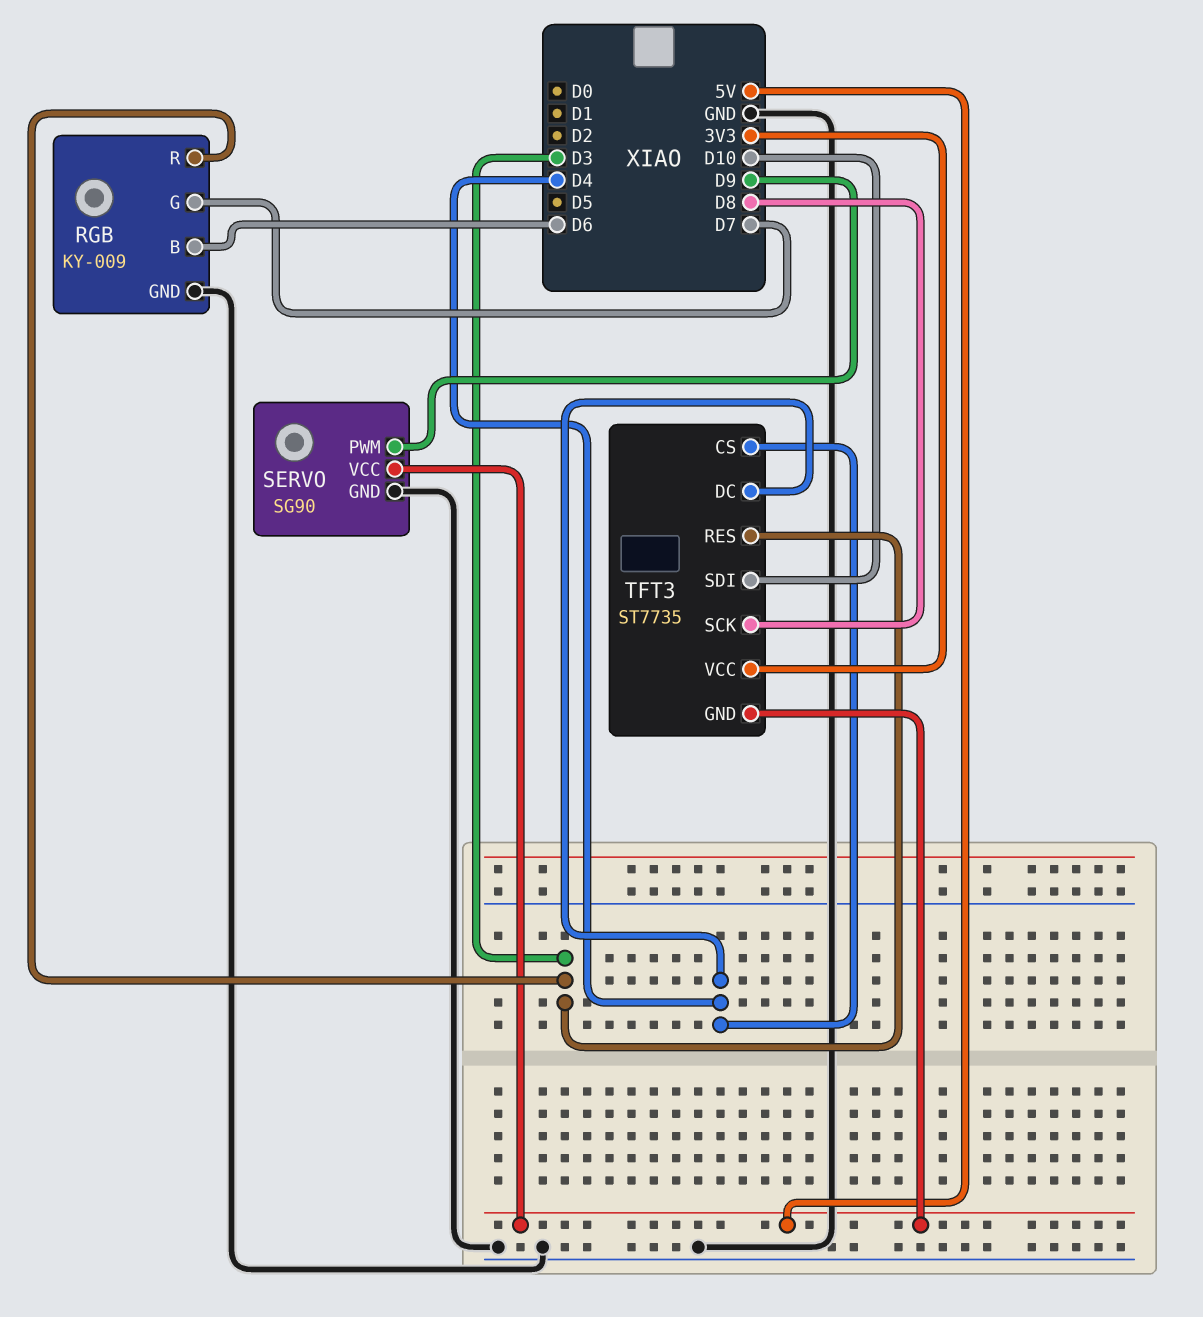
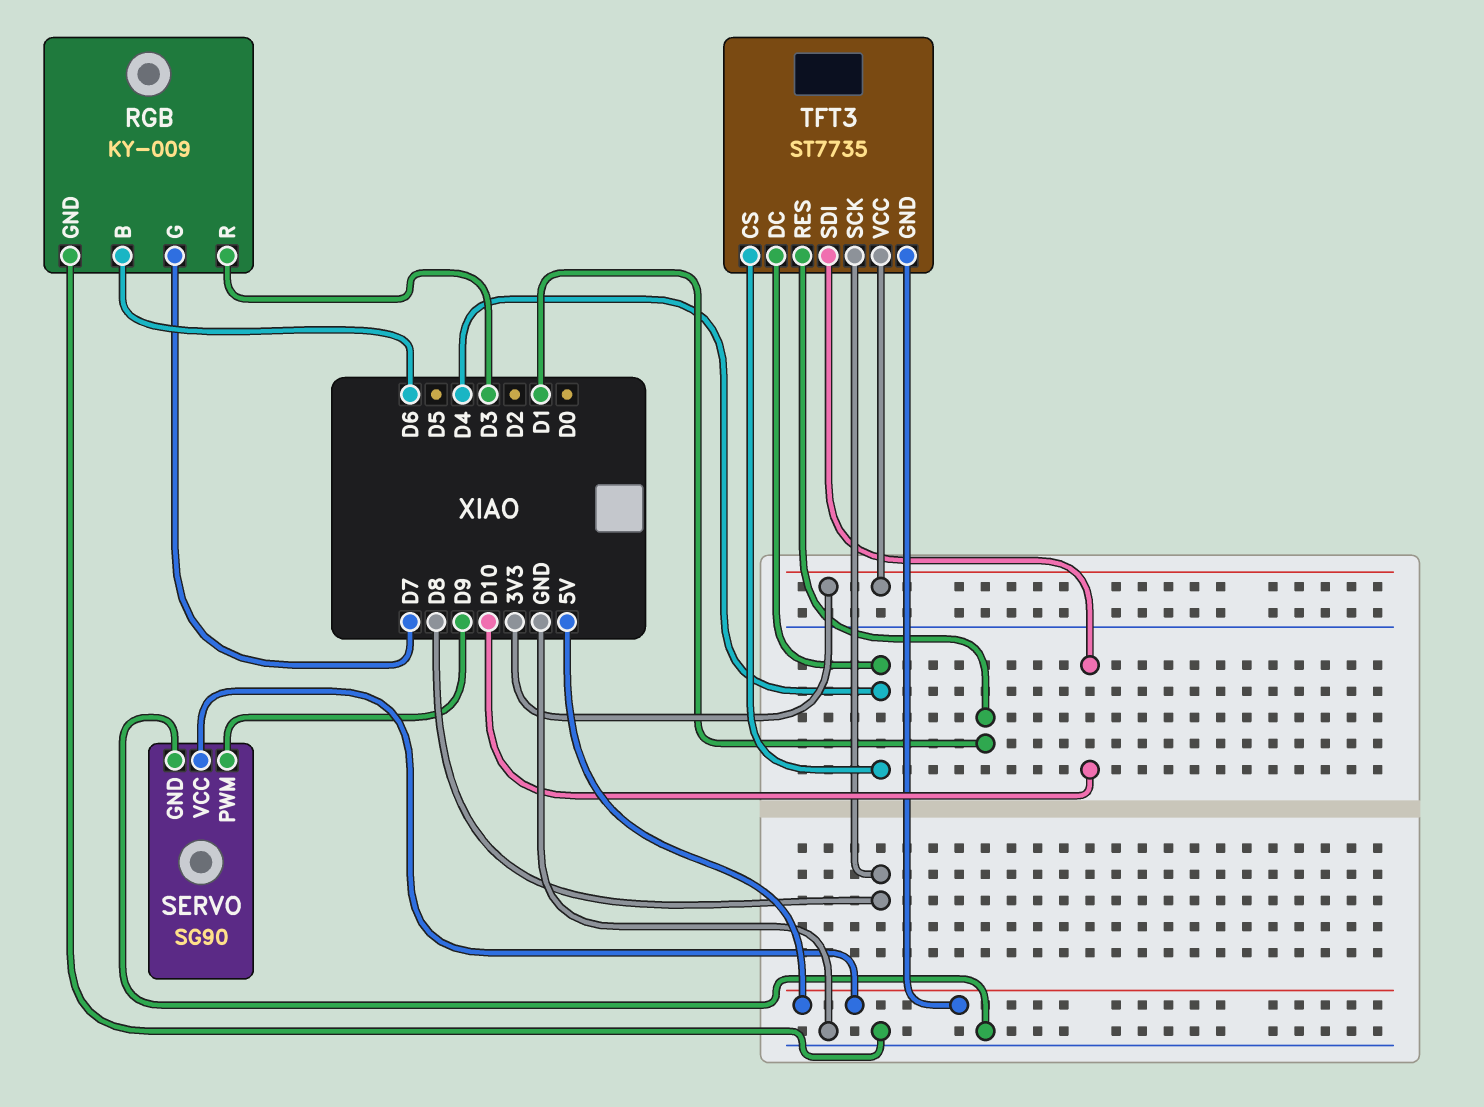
TFT3 pin RES: D3 -> D1

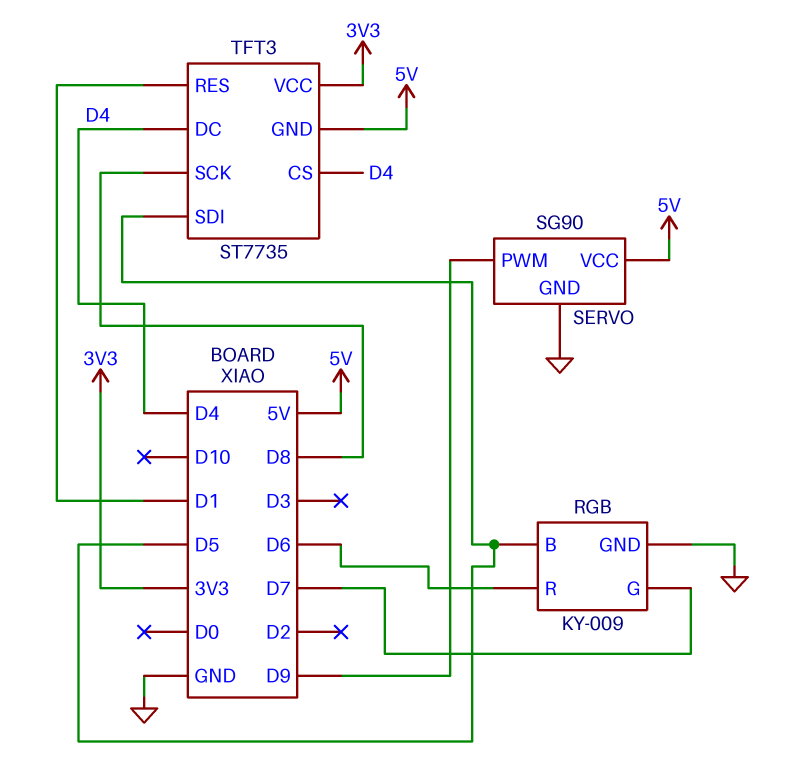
RGB pin B: D6 -> D5
RGB pin R: D3 -> D6
TFT3 pin SDI: D10 -> D5

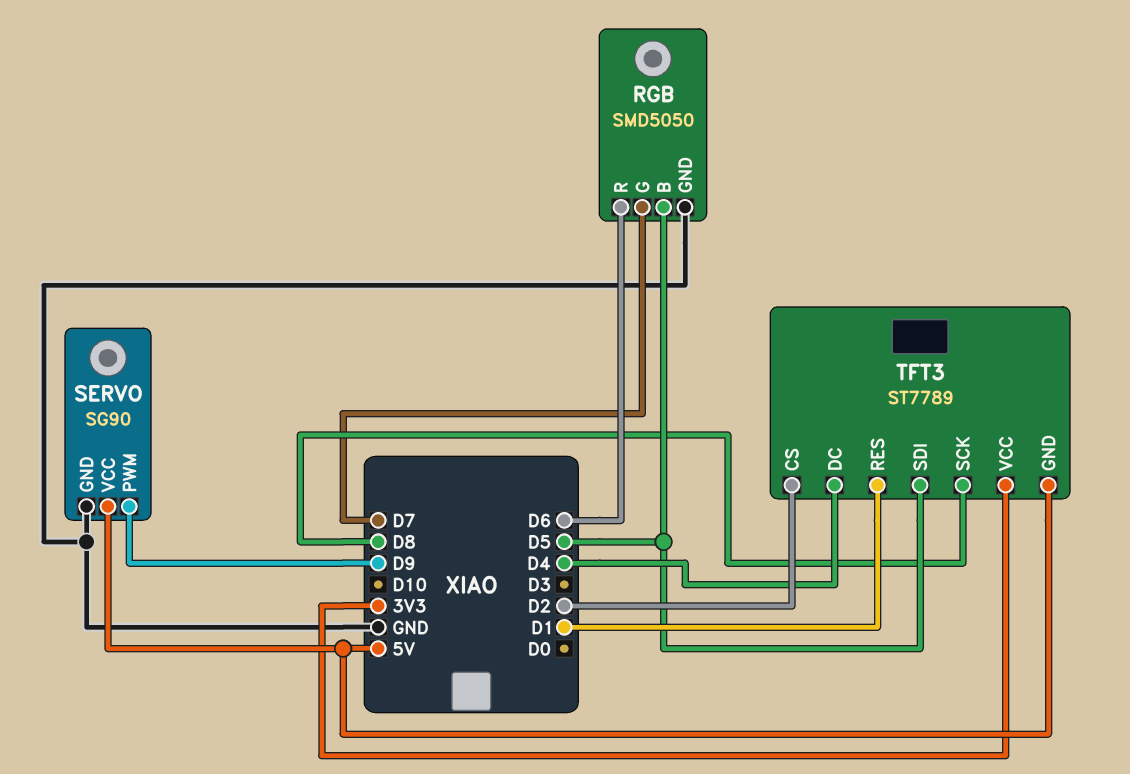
RGB: KY-009 -> SMD5050
TFT3: ST7735 -> ST7789
TFT3 pin CS: D4 -> D2

